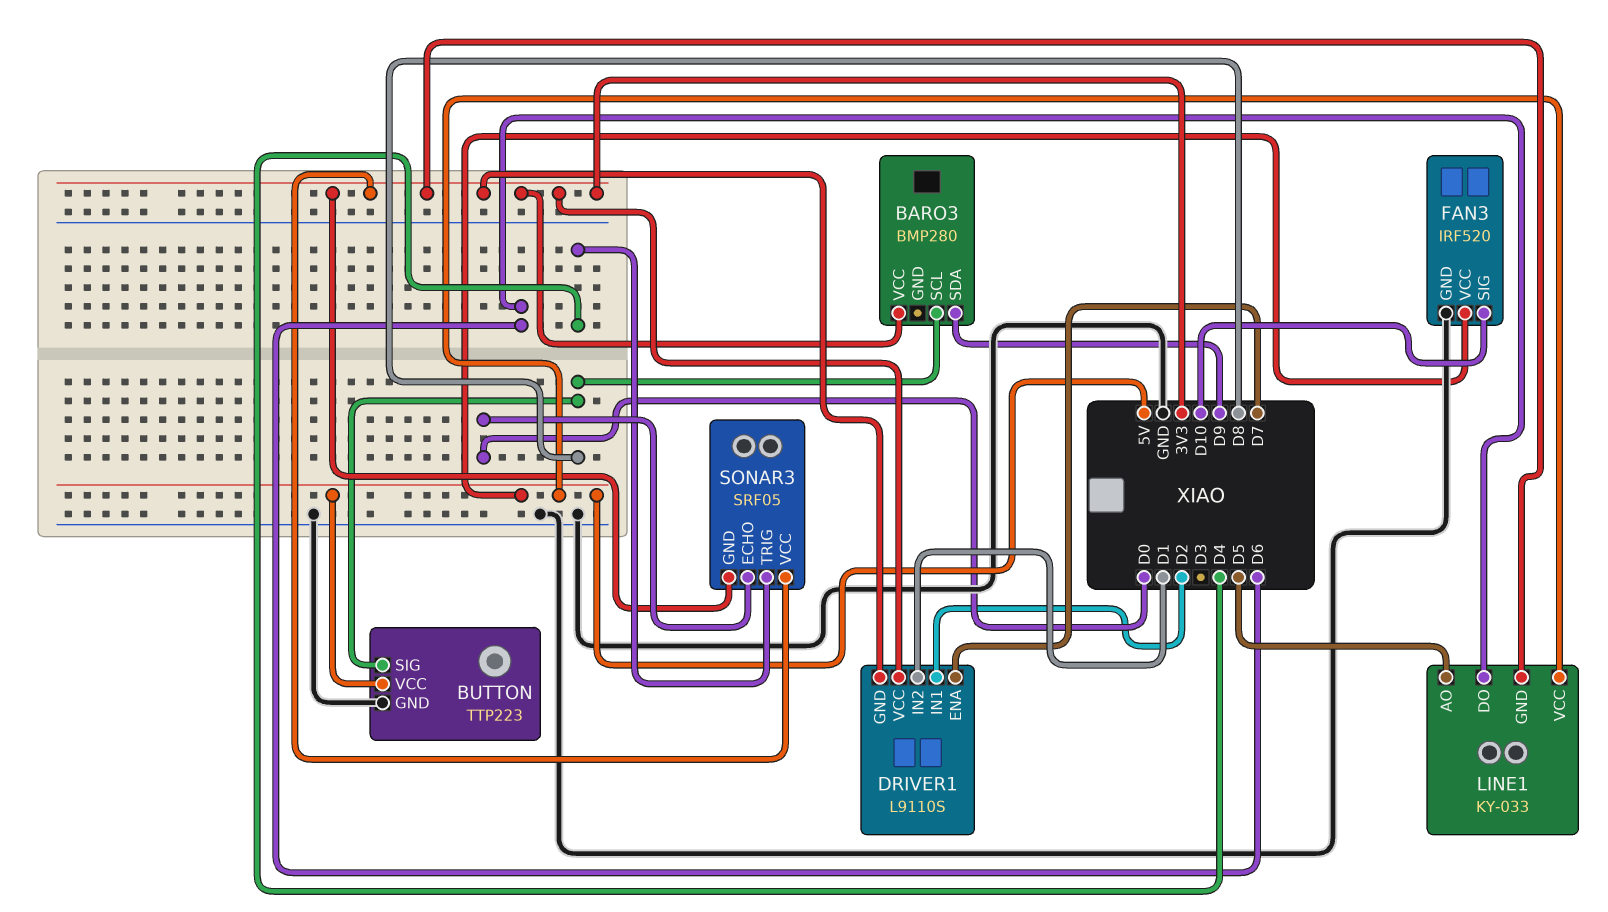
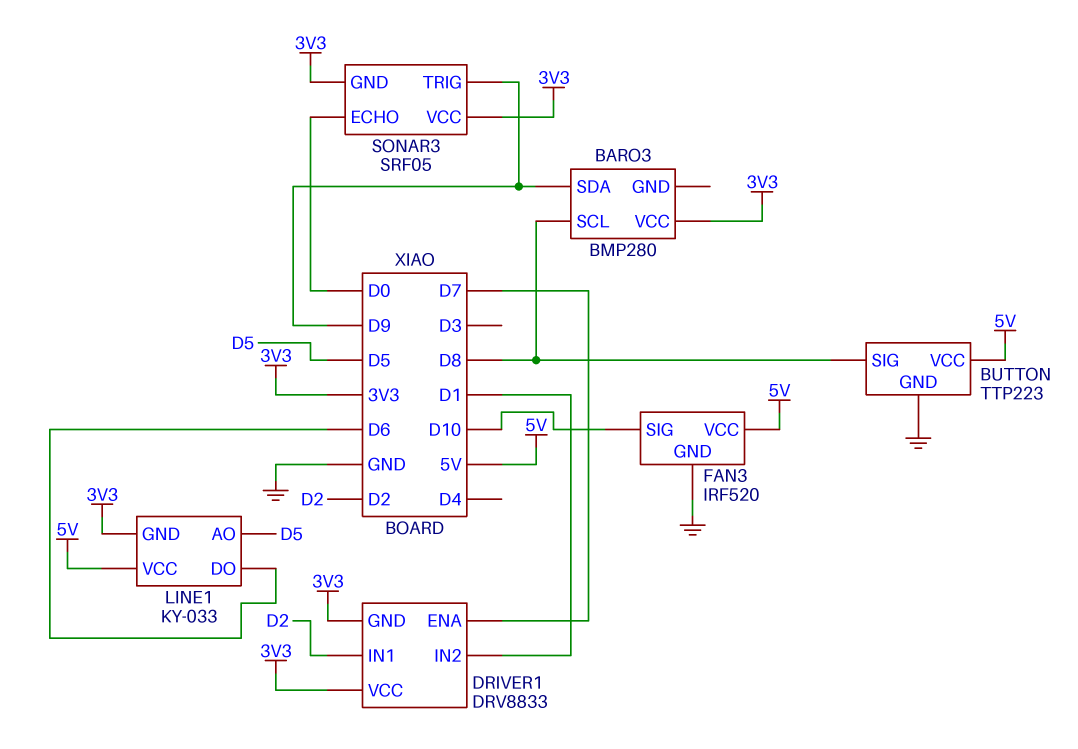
DRIVER1: L9110S -> DRV8833
SONAR3 pin TRIG: D4 -> D9

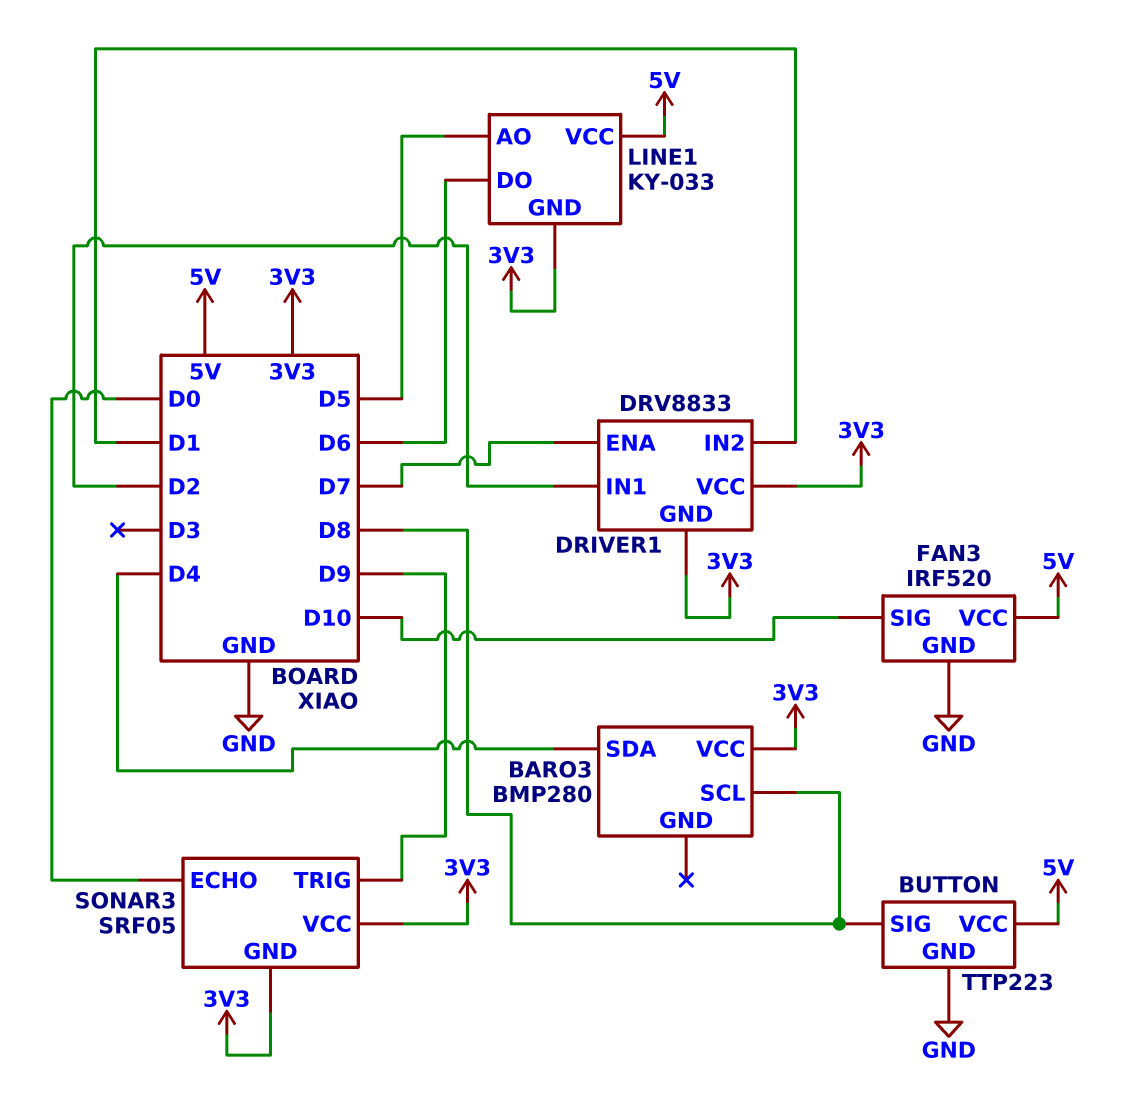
BARO3 pin SDA: D9 -> D4

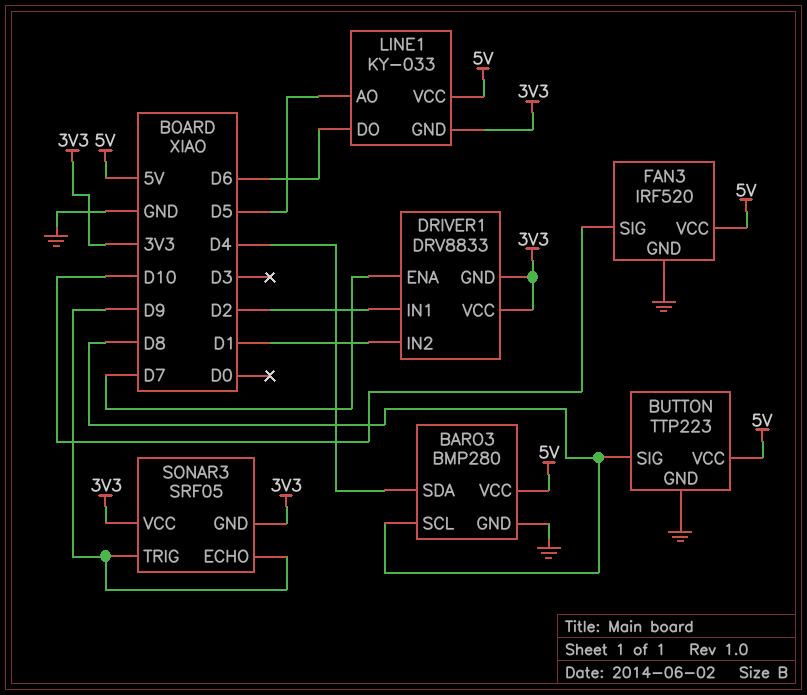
BARO3 pin GND: none -> GND
BARO3 pin VCC: 3V3 -> 5V
SONAR3 pin ECHO: D0 -> D9

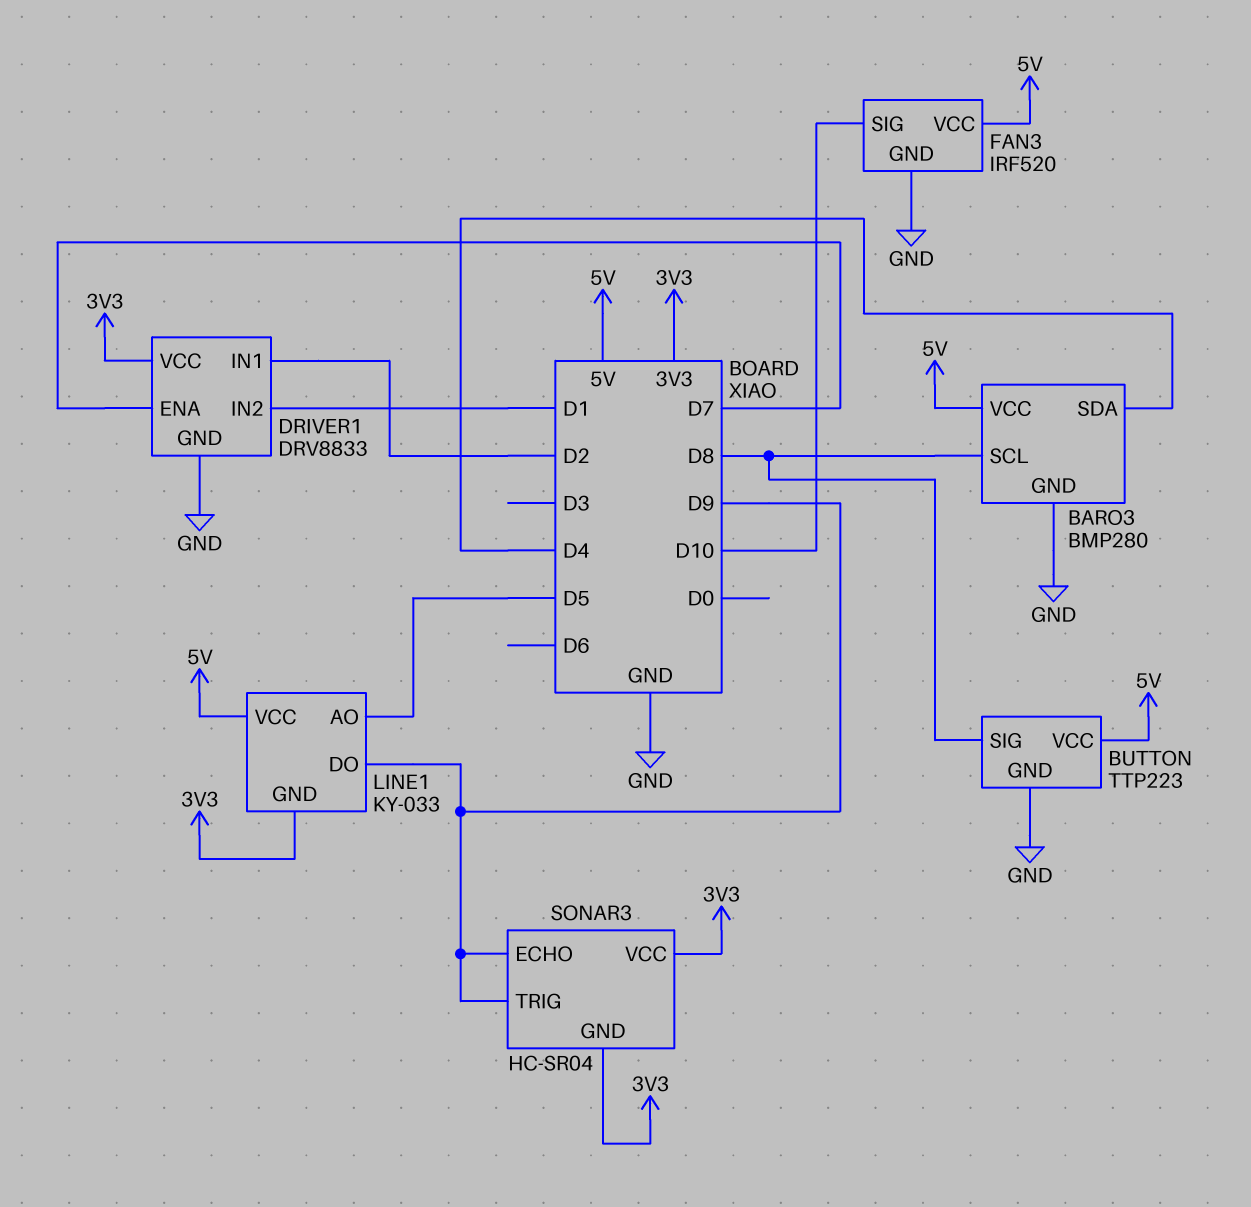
DRIVER1 pin GND: 3V3 -> GND
LINE1 pin DO: D6 -> D9
SONAR3: SRF05 -> HC-SR04

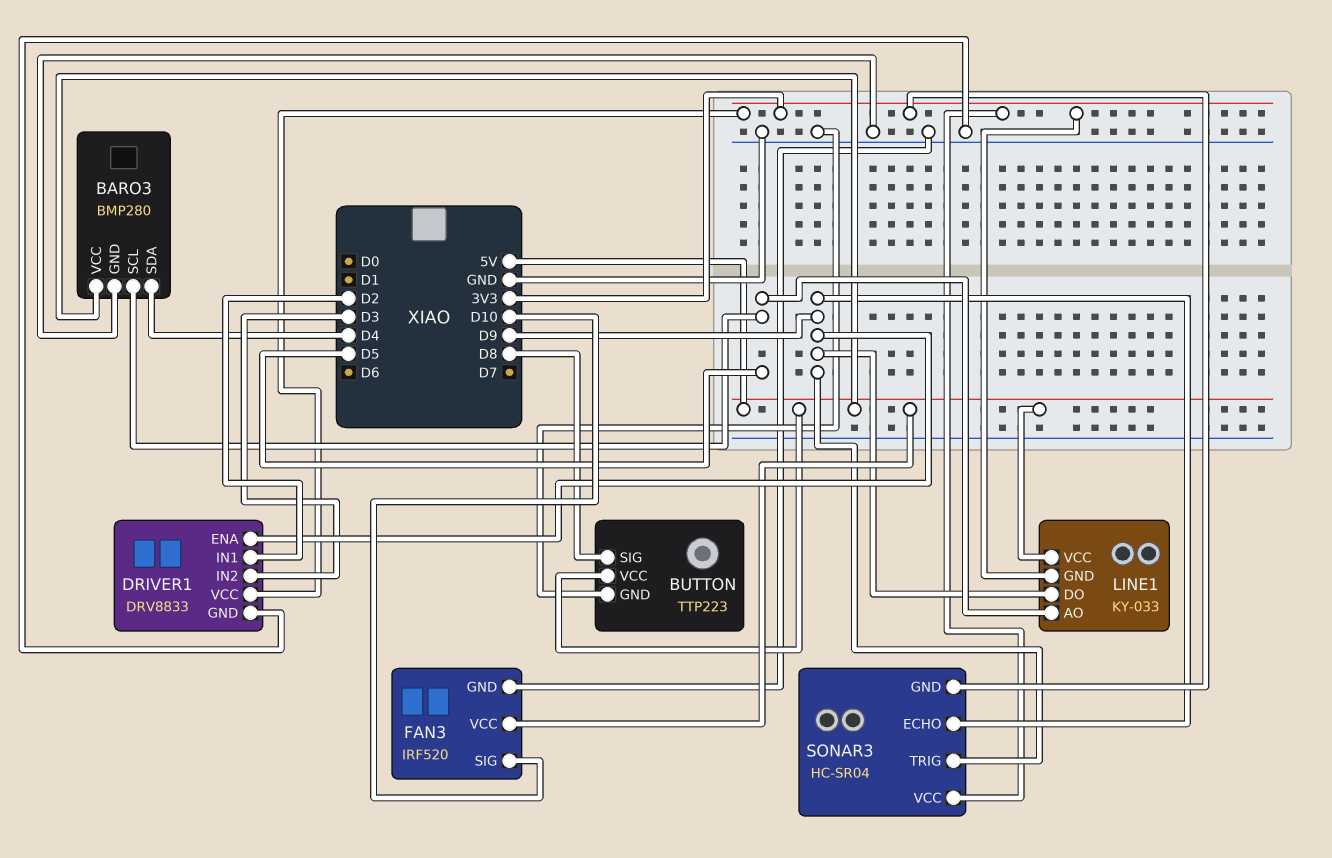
BARO3 pin SCL: D8 -> D5
DRIVER1 pin ENA: D7 -> D9
DRIVER1 pin IN2: D1 -> D3

